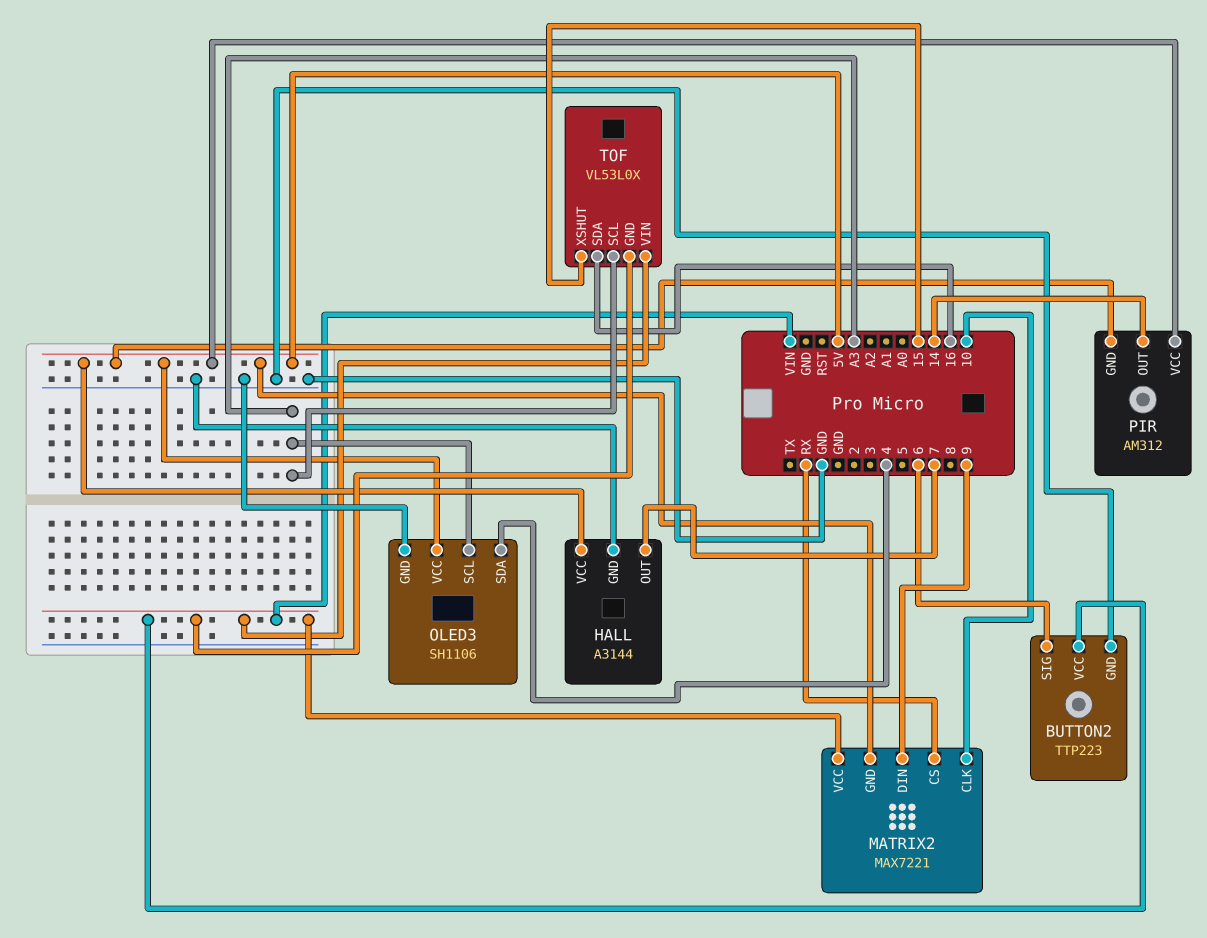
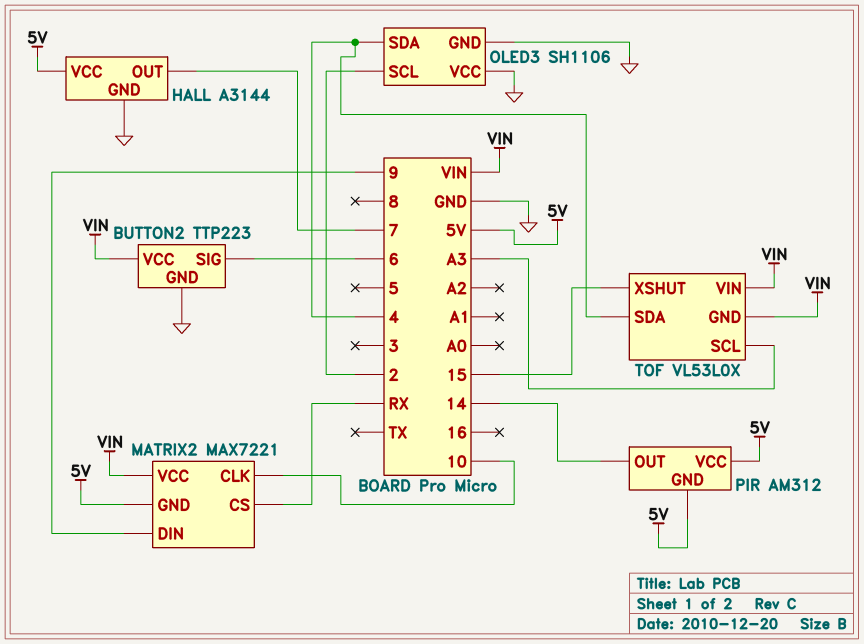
OLED3 pin SCL: A3 -> 2
OLED3 pin VCC: 5V -> GND
TOF pin SDA: 16 -> 4

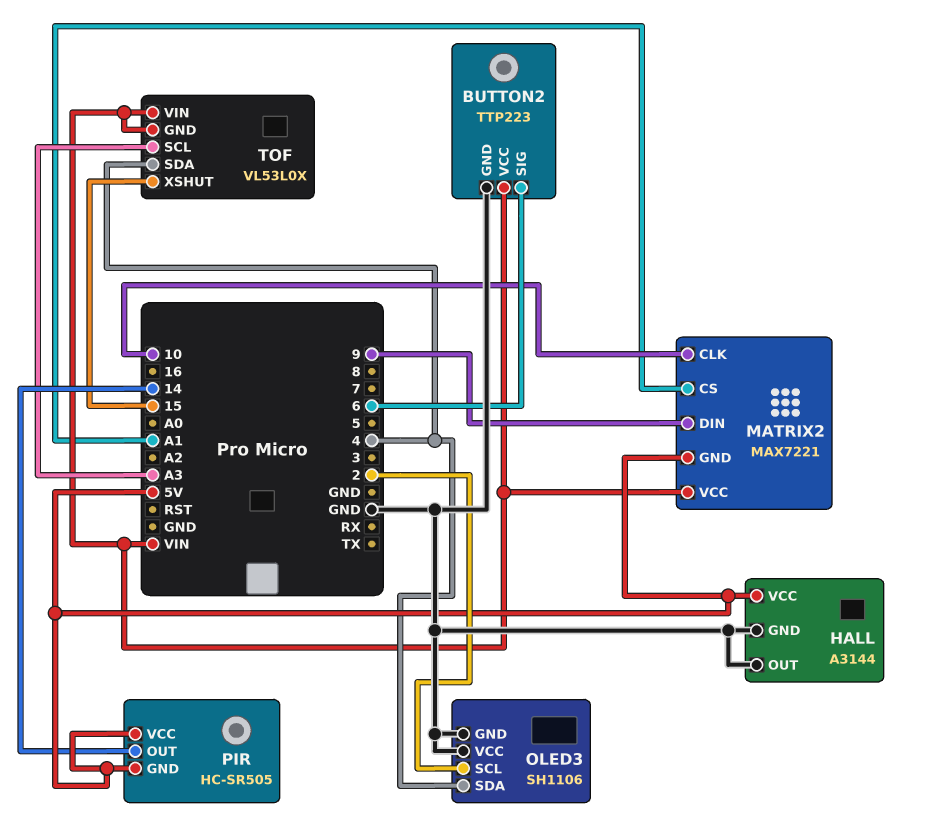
HALL pin OUT: 7 -> GND
MATRIX2 pin CS: RX -> A1
PIR: AM312 -> HC-SR505

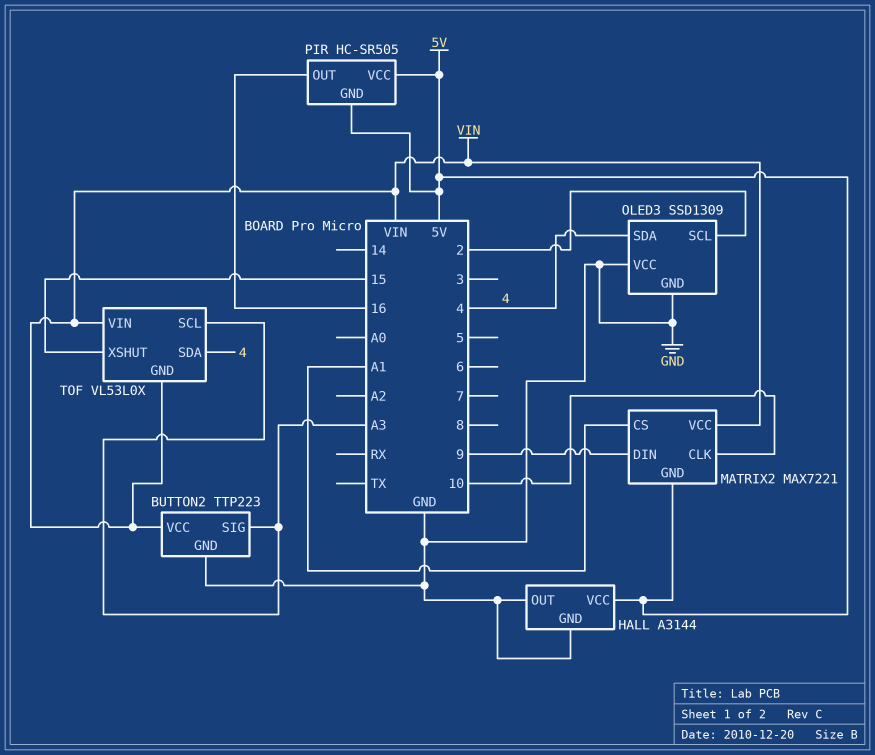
BUTTON2 pin SIG: 6 -> A3
OLED3: SH1106 -> SSD1309
PIR pin OUT: 14 -> 16

